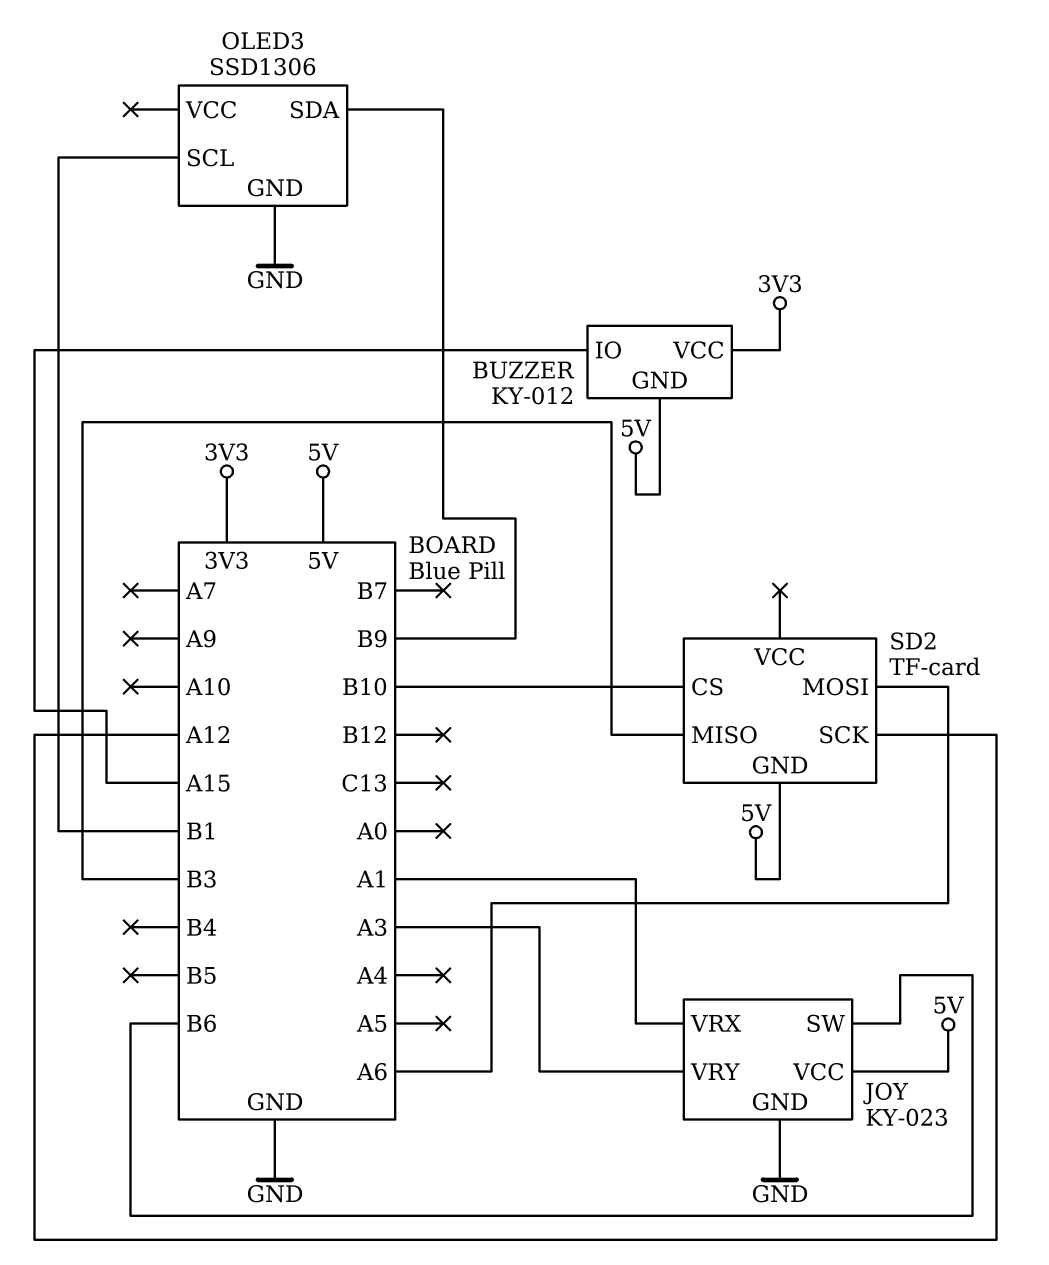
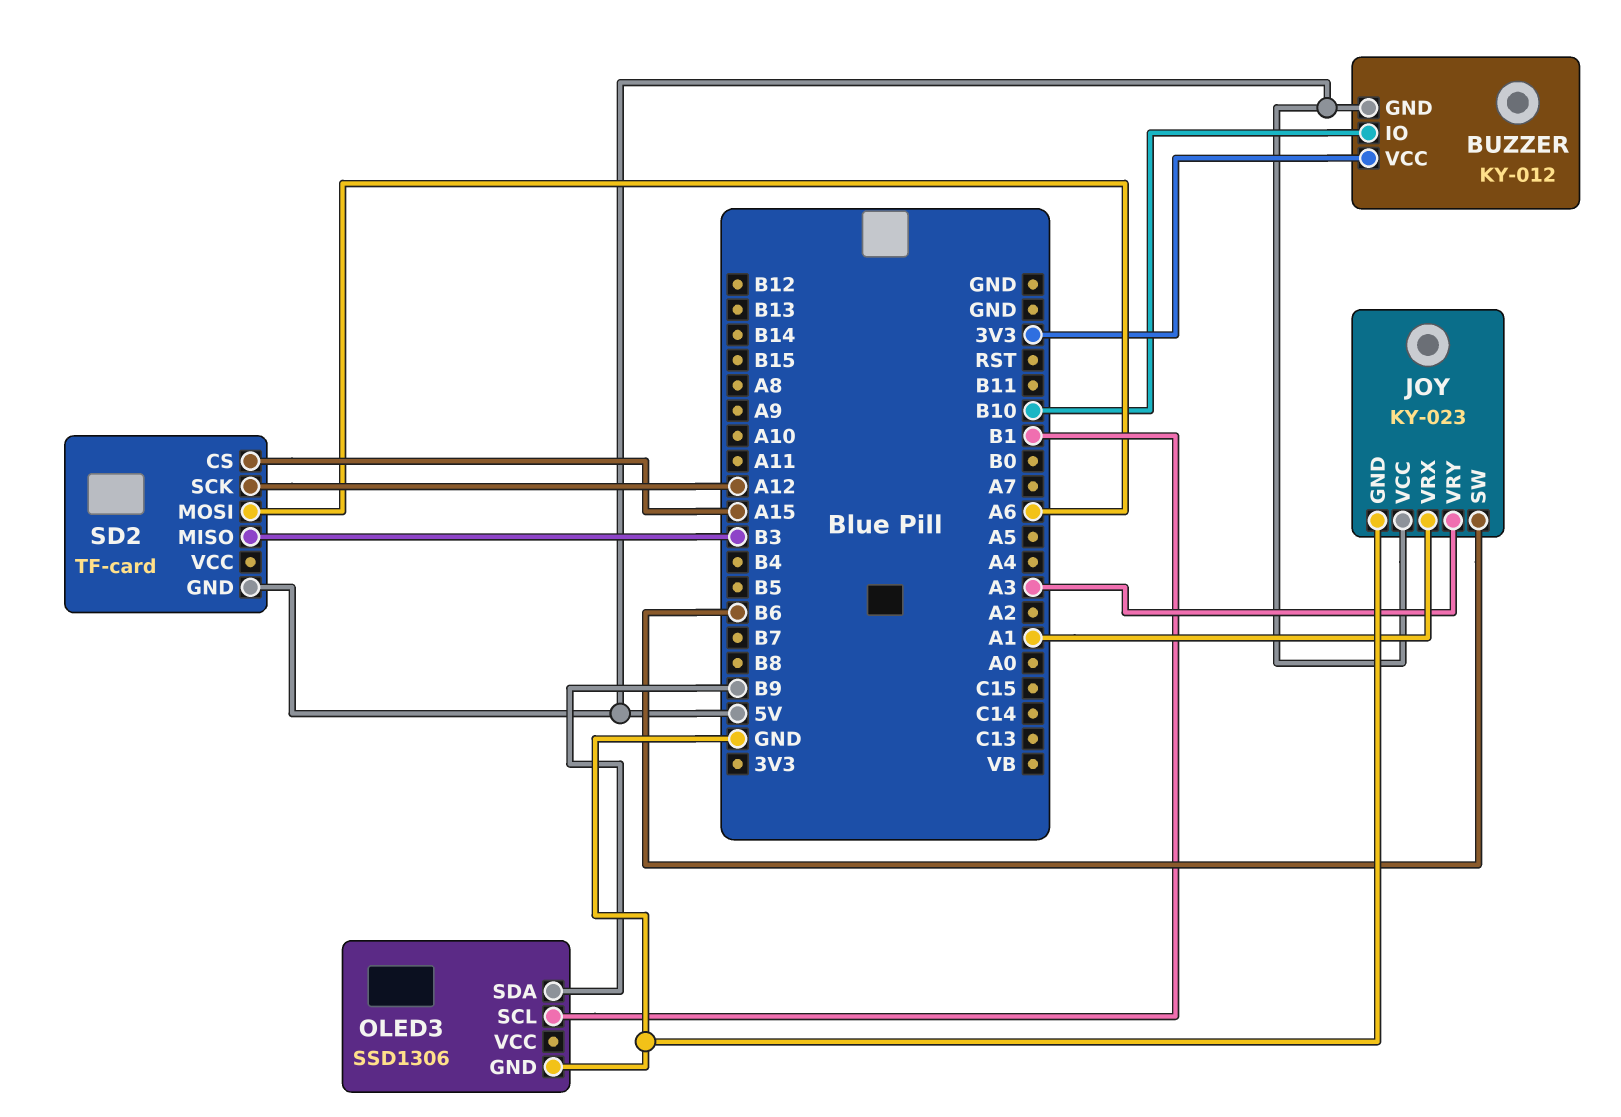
BUZZER pin IO: A15 -> B10
SD2 pin CS: B10 -> A15

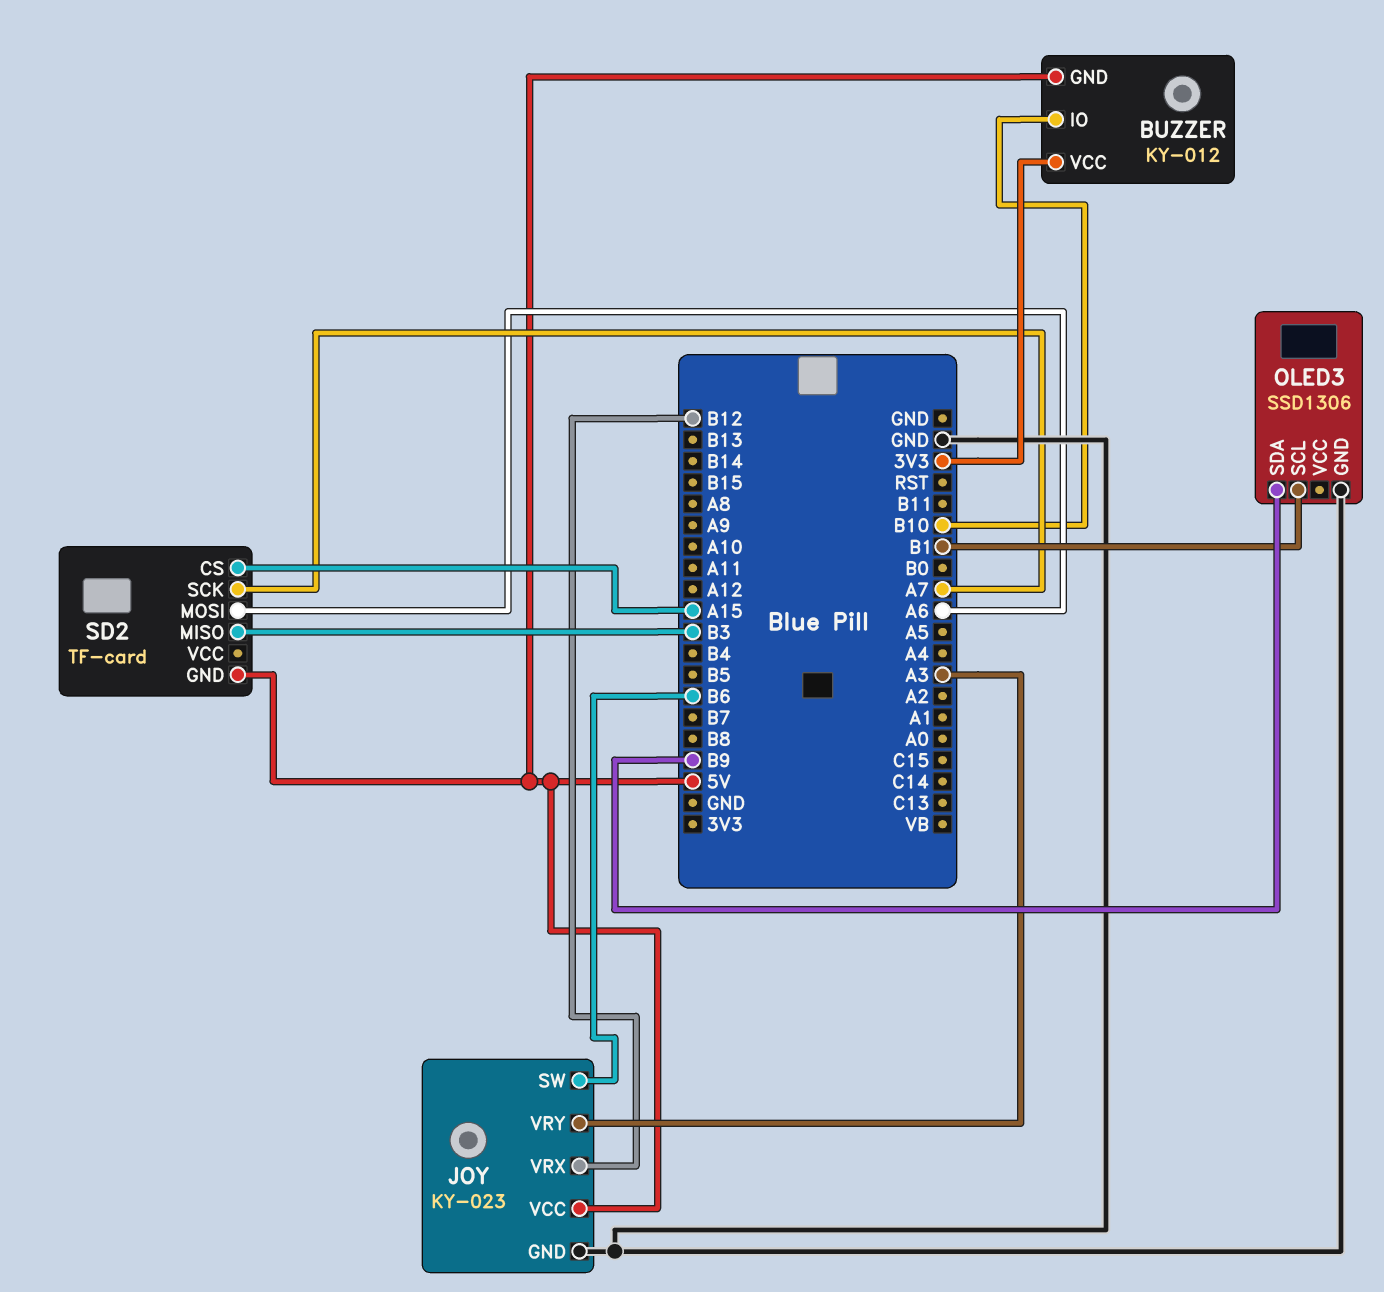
JOY pin VRX: A1 -> B12
SD2 pin SCK: A12 -> A7

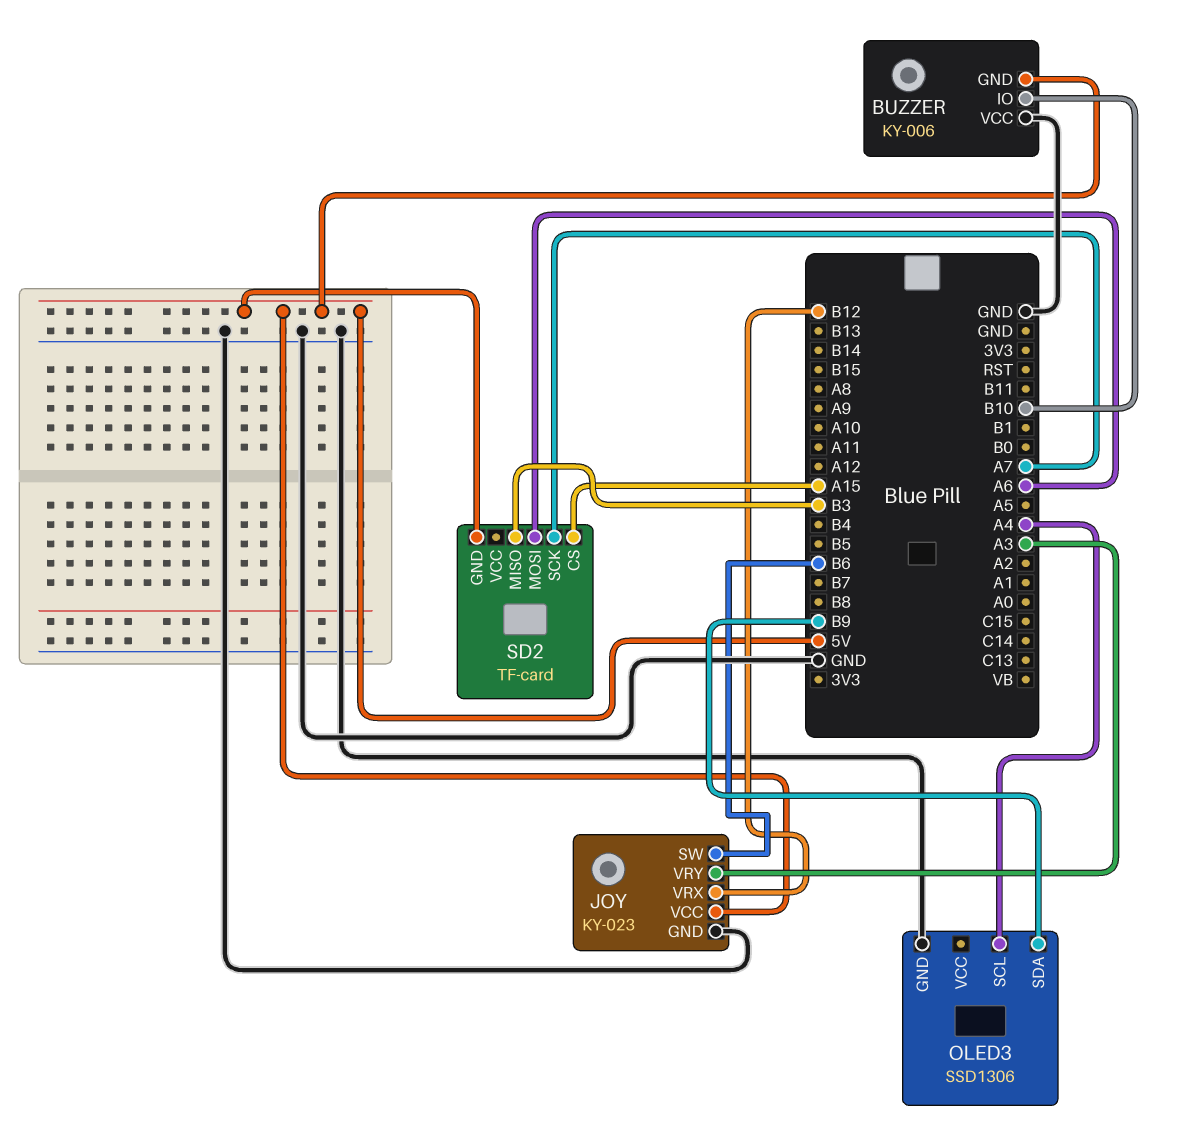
BUZZER: KY-012 -> KY-006
BUZZER pin VCC: 3V3 -> GND
OLED3 pin SCL: B1 -> A4

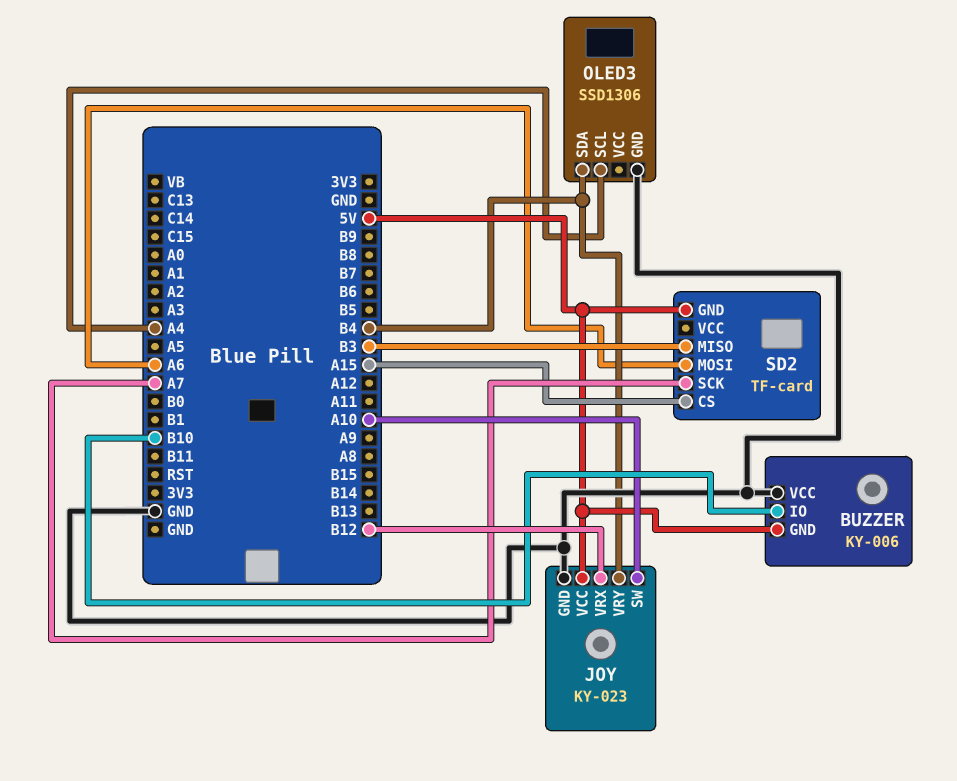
JOY pin SW: B6 -> A10
JOY pin VRY: A3 -> B4
OLED3 pin SDA: B9 -> B4

